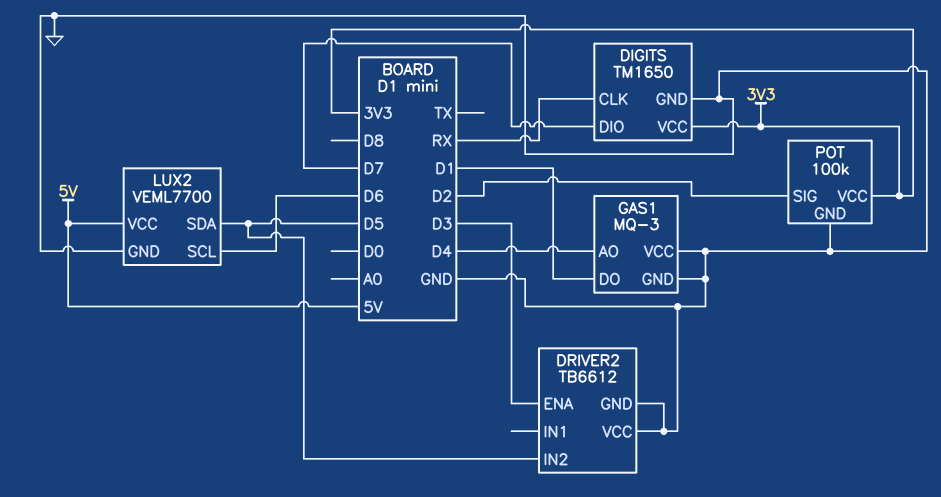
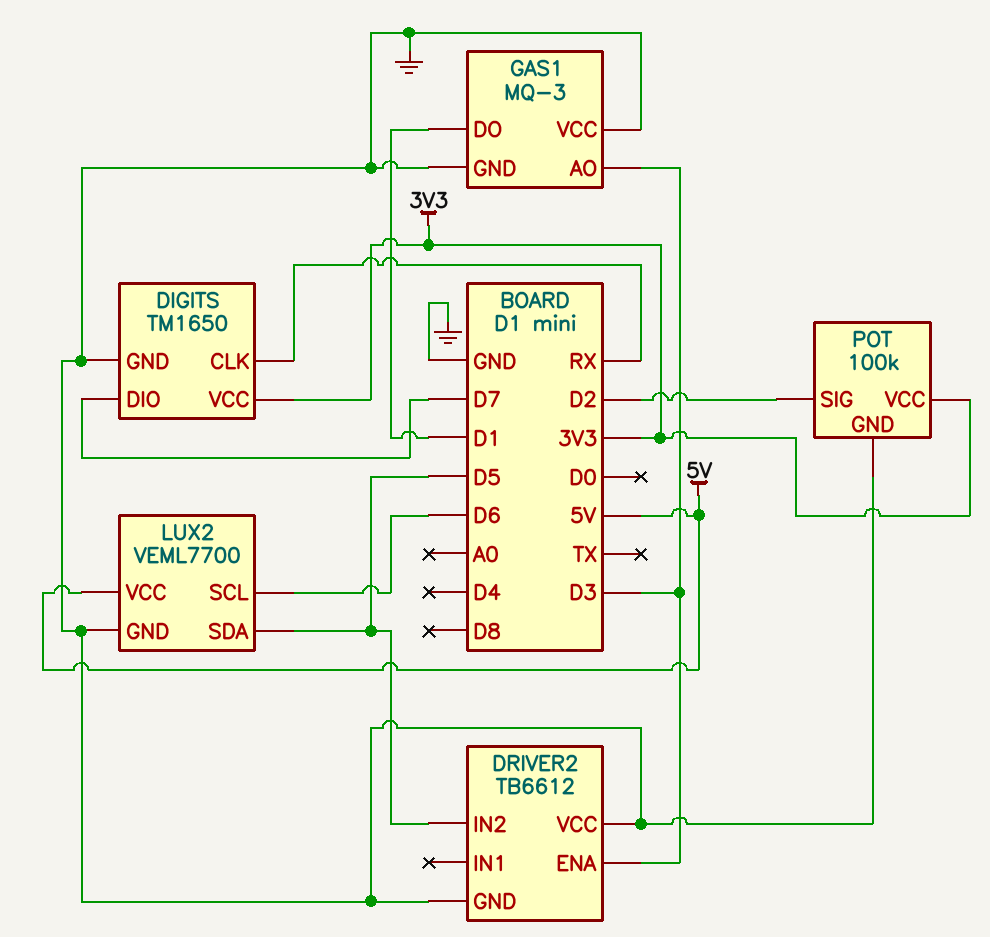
GAS1 pin AO: D4 -> D3

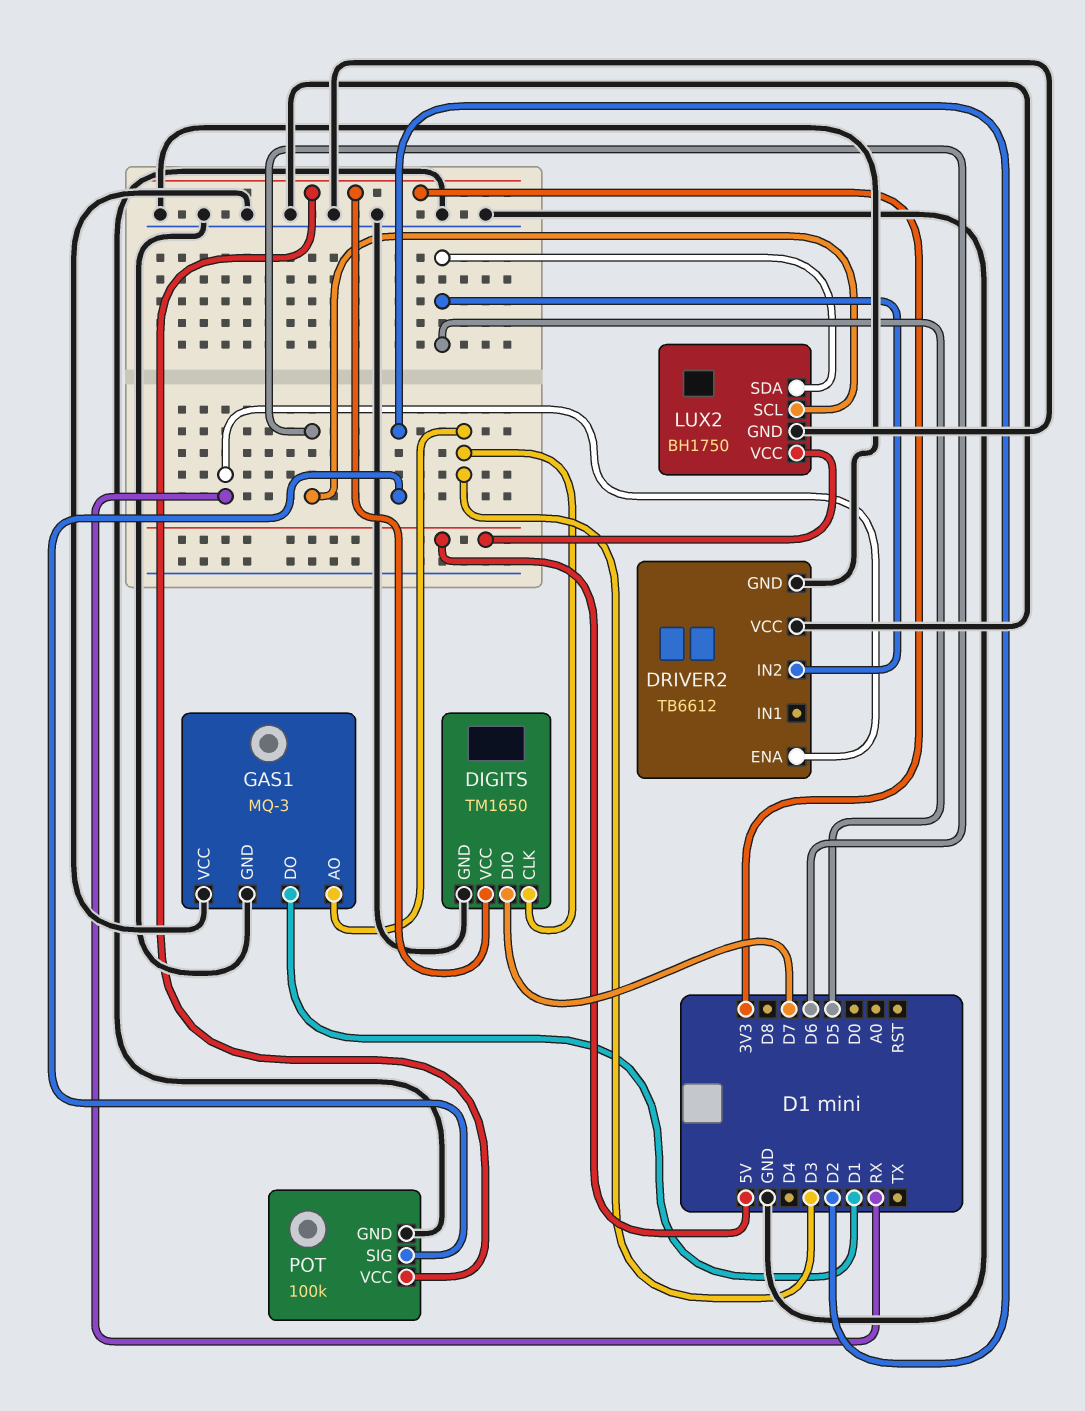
DIGITS pin CLK: RX -> D3
DRIVER2 pin ENA: D3 -> RX
LUX2: VEML7700 -> BH1750

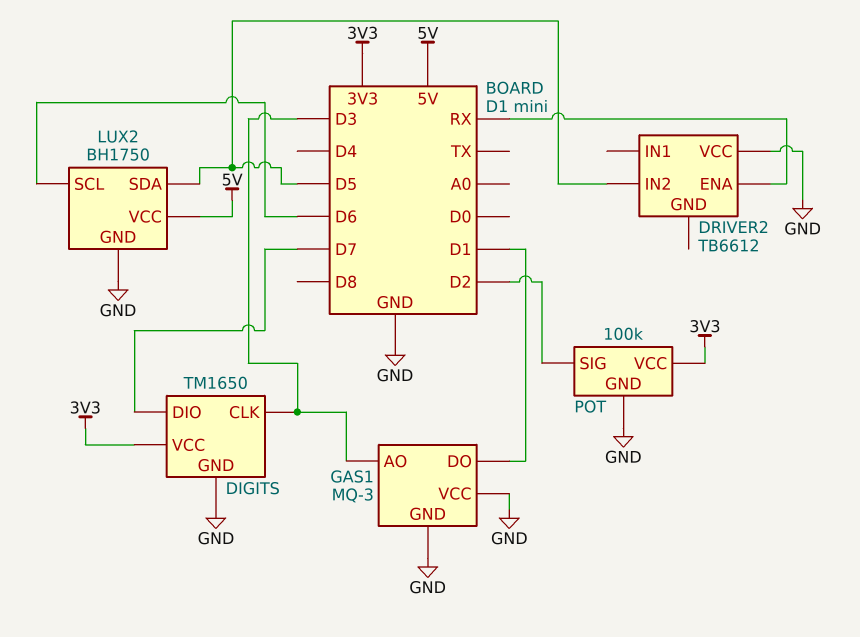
DRIVER2 pin GND: GND -> none

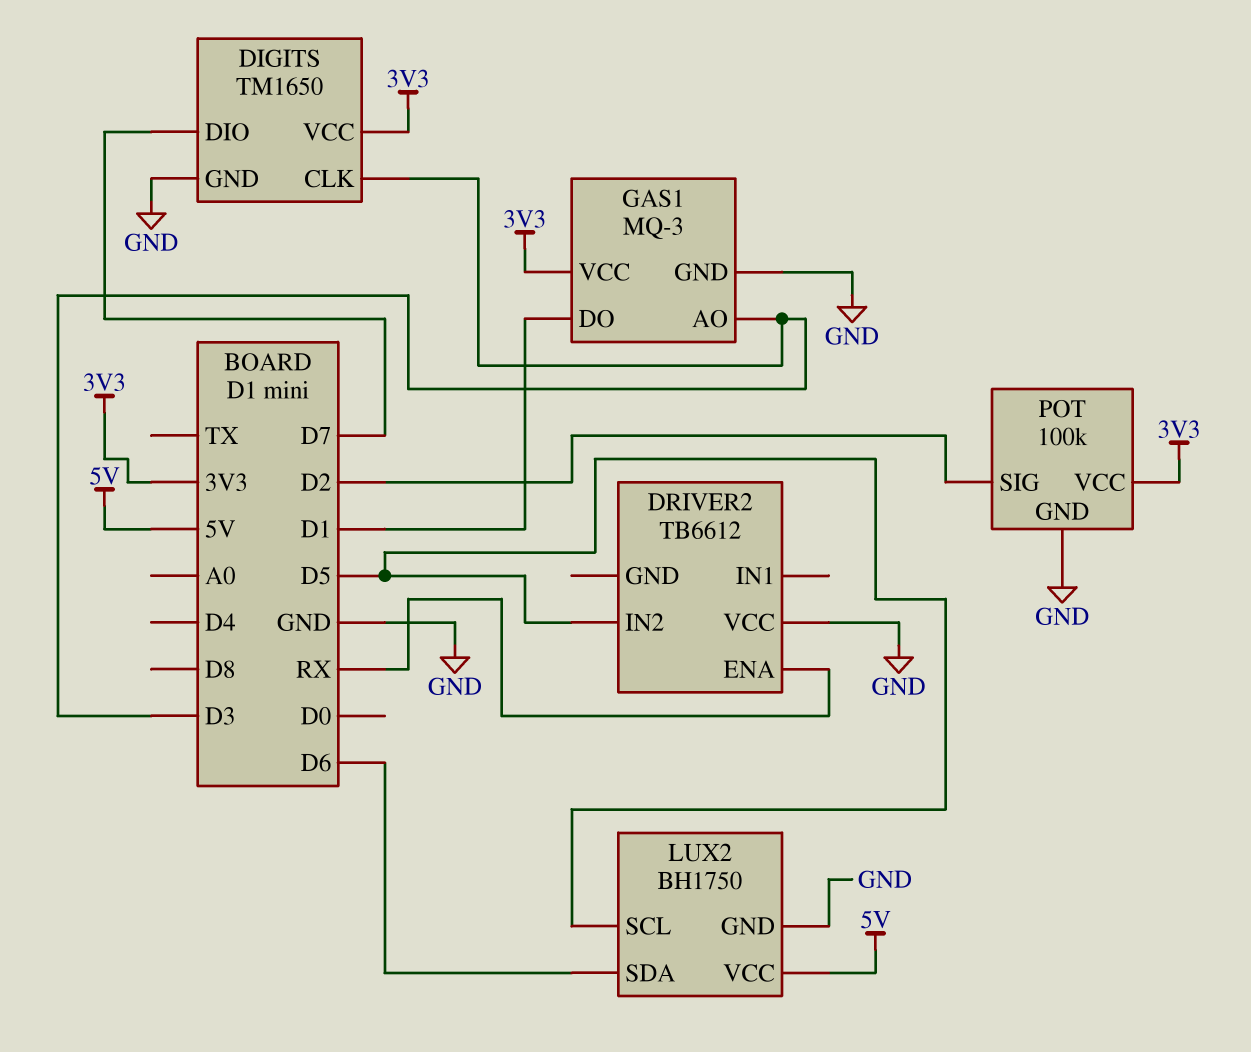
GAS1 pin VCC: GND -> 3V3
LUX2 pin SCL: D6 -> D5
LUX2 pin SDA: D5 -> D6

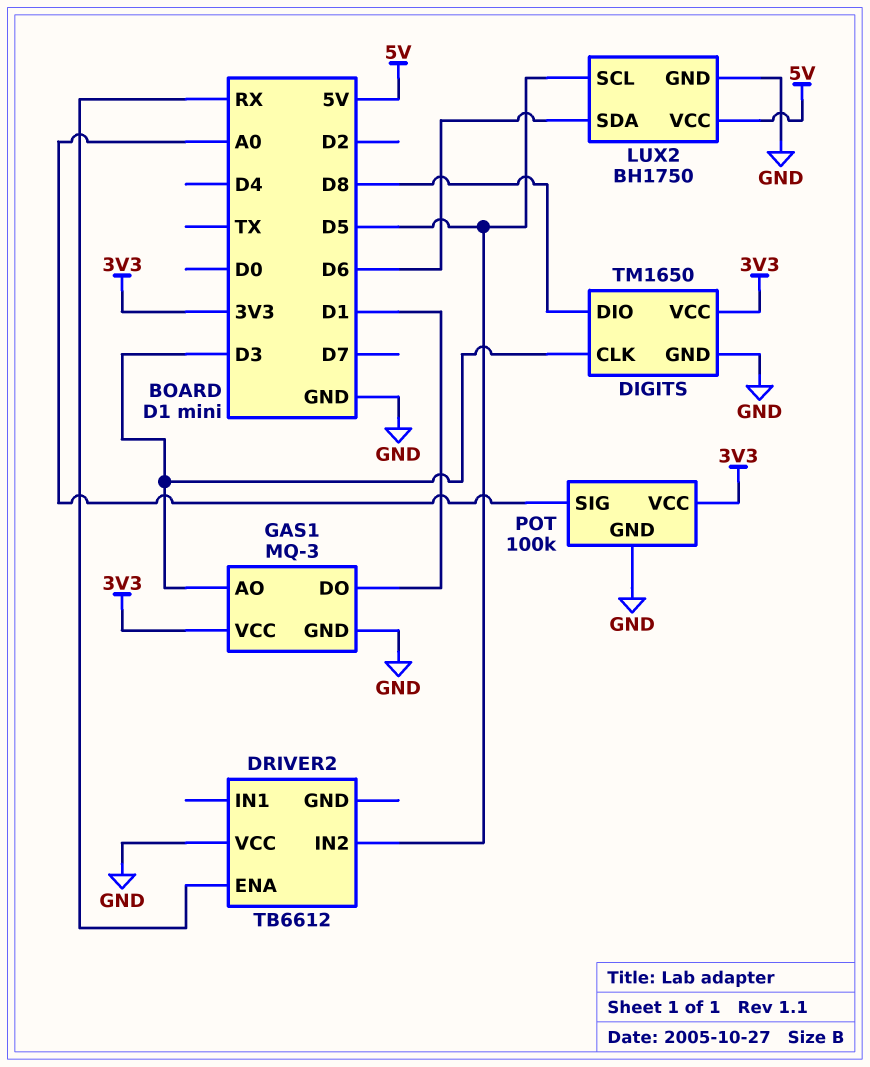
DIGITS pin DIO: D7 -> D8
POT pin SIG: D2 -> A0

